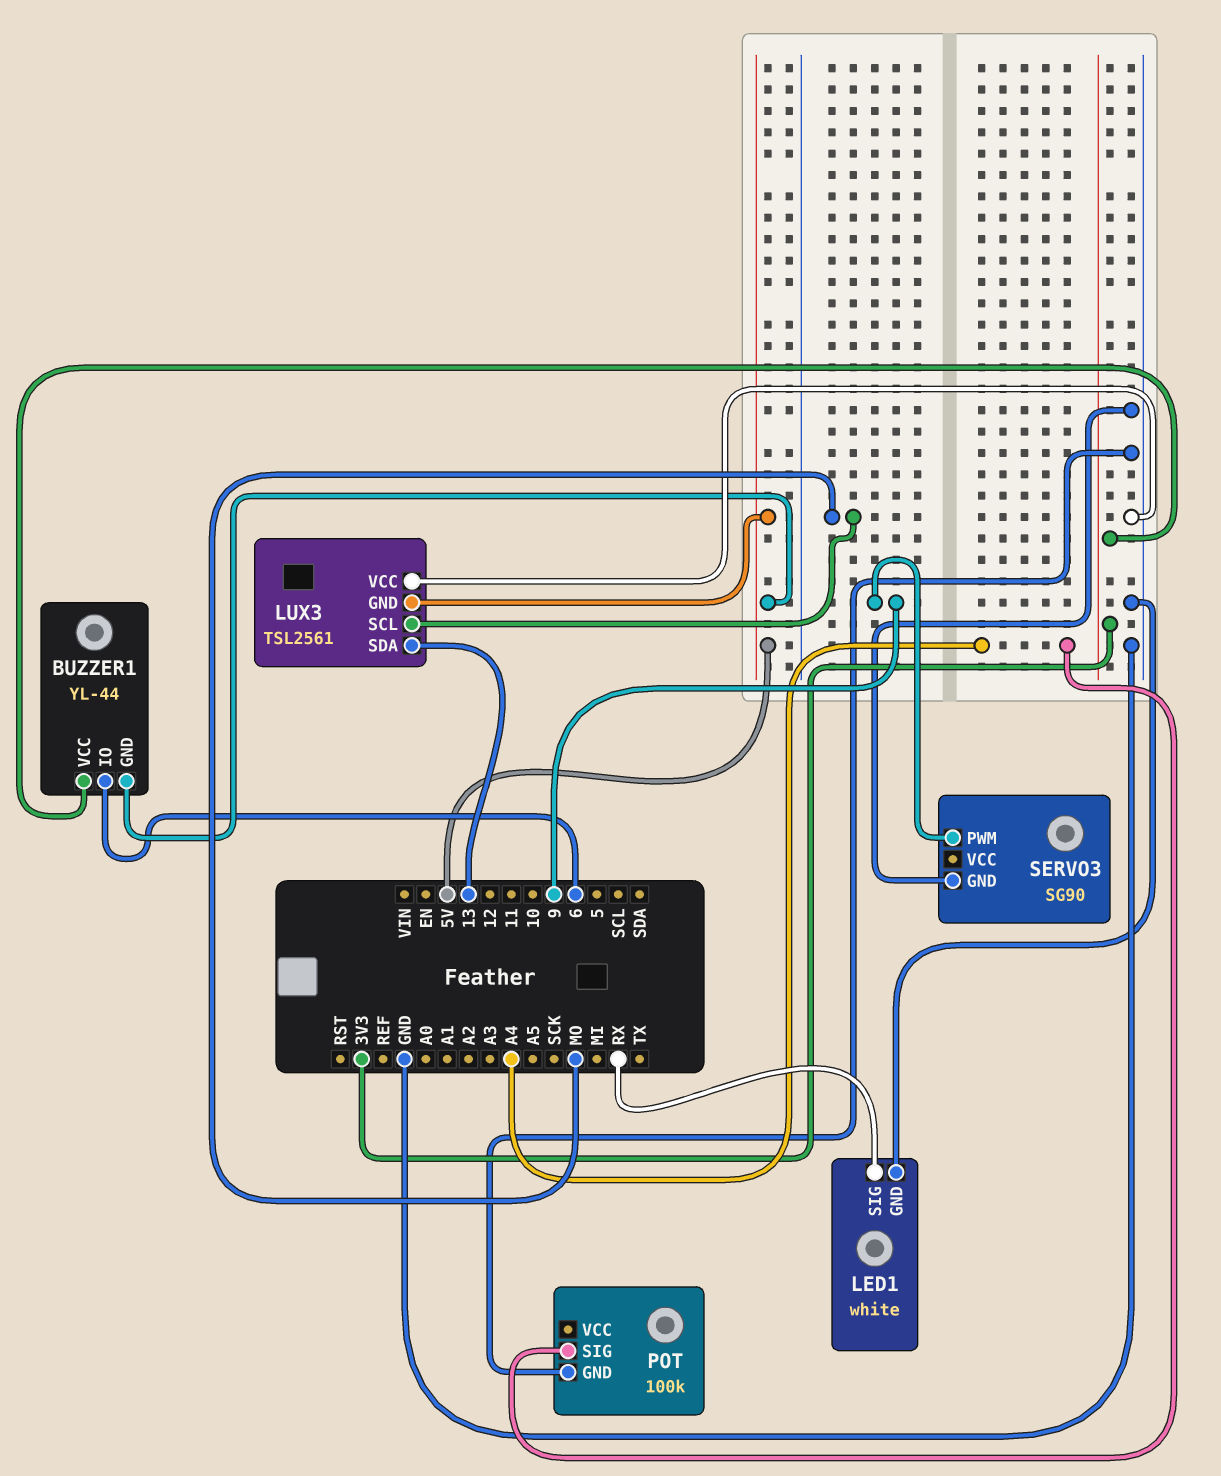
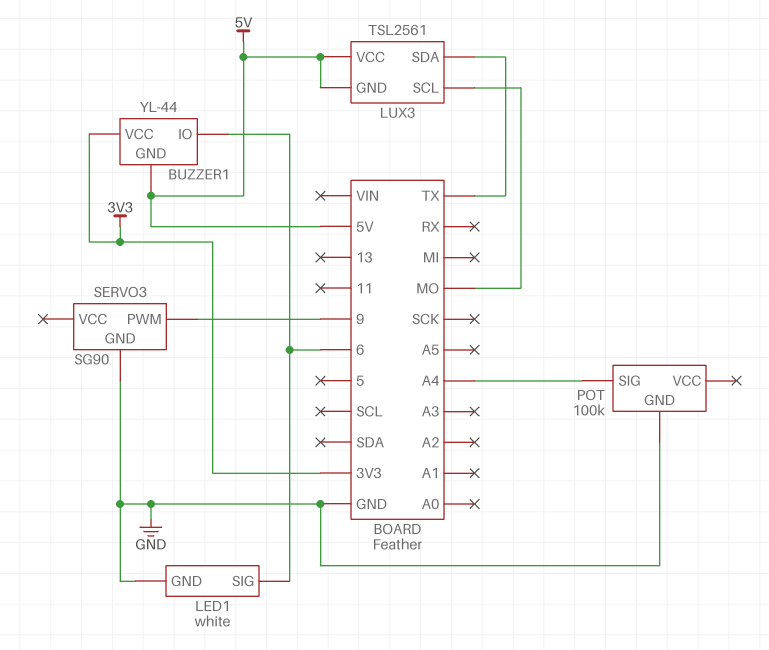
LED1 pin SIG: RX -> 6
LUX3 pin SDA: 13 -> TX
LUX3 pin VCC: GND -> 5V

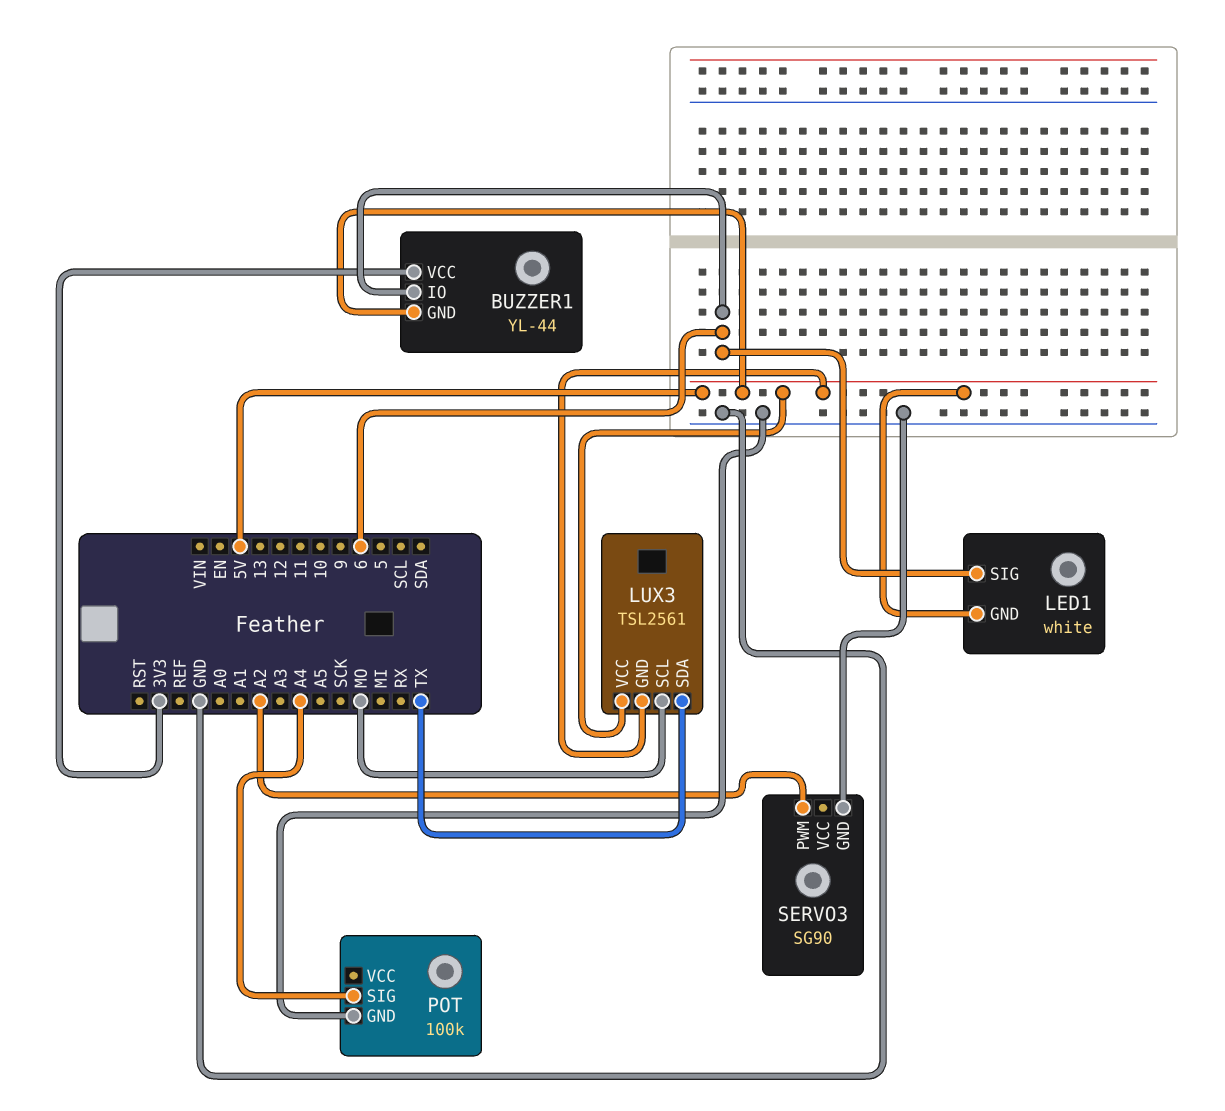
LED1 pin GND: GND -> 5V
SERVO3 pin PWM: 9 -> A2

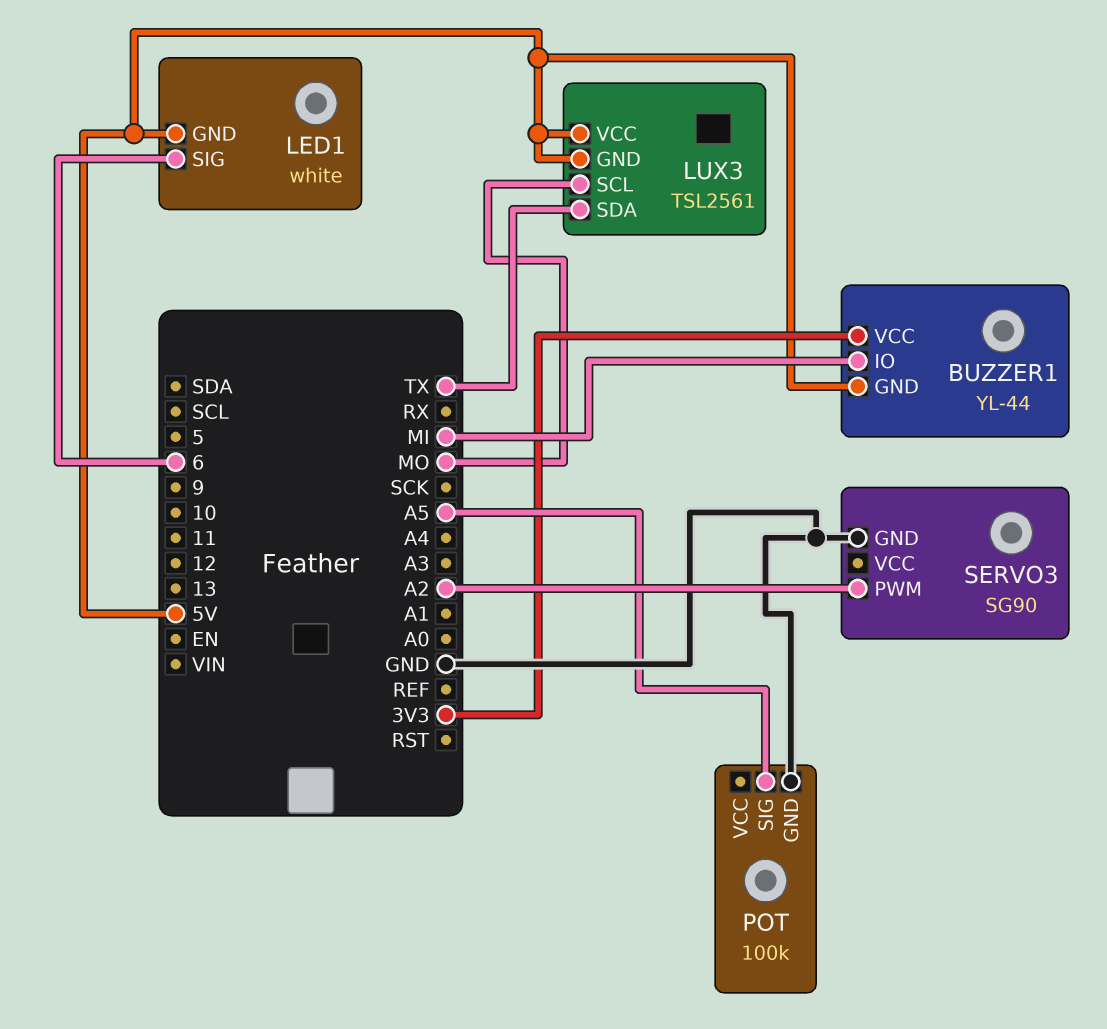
BUZZER1 pin IO: 6 -> MI
POT pin SIG: A4 -> A5

